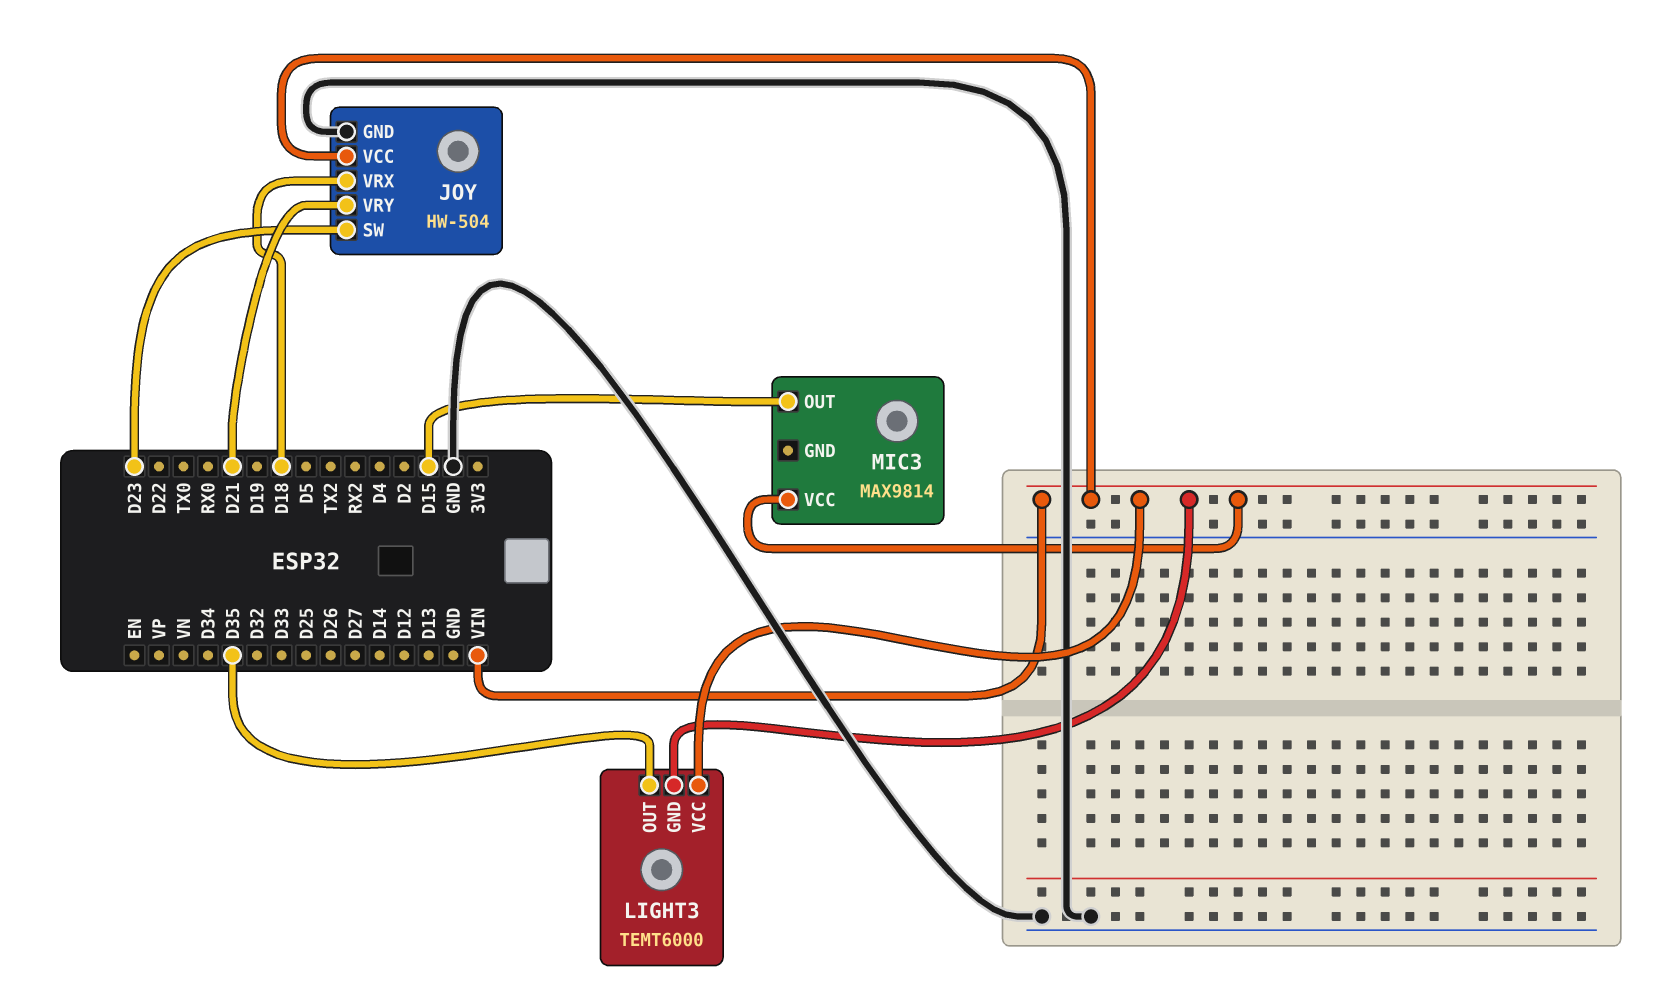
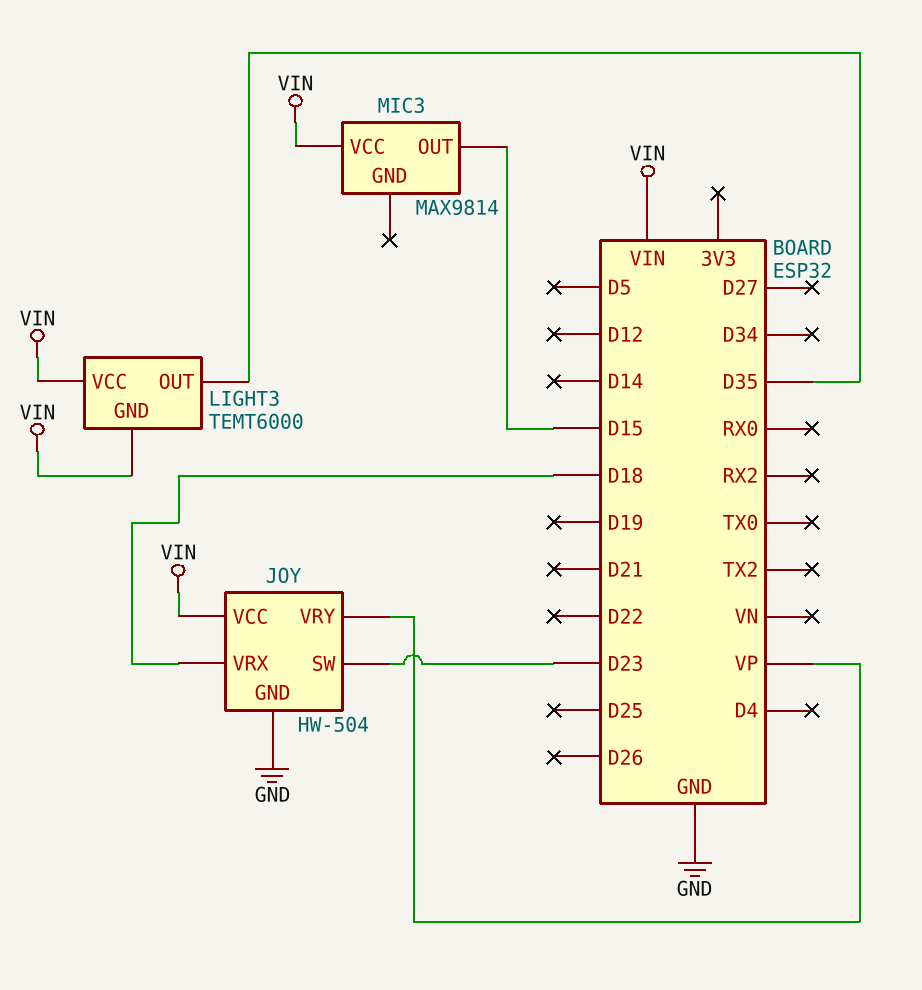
JOY pin VRY: D21 -> VP

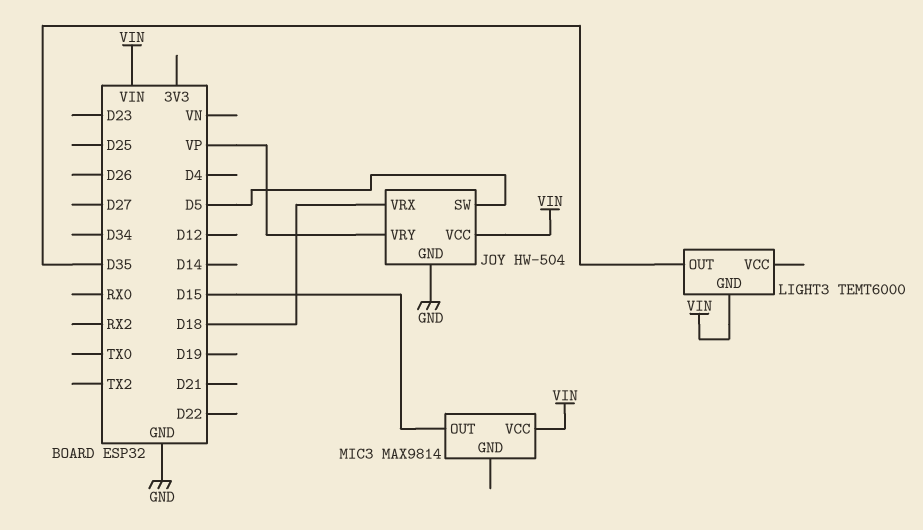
JOY pin SW: D23 -> D5
LIGHT3 pin VCC: VIN -> none

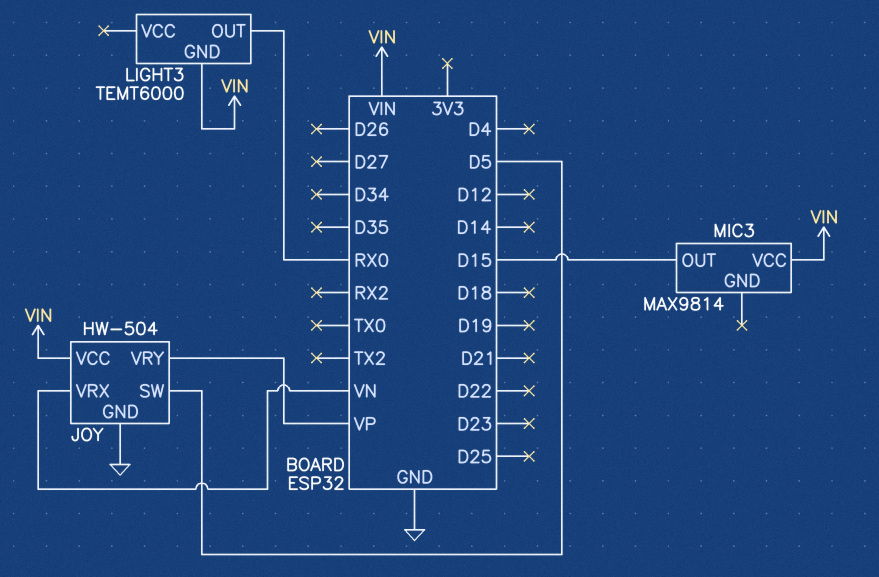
JOY pin VRX: D18 -> VN
LIGHT3 pin OUT: D35 -> RX0

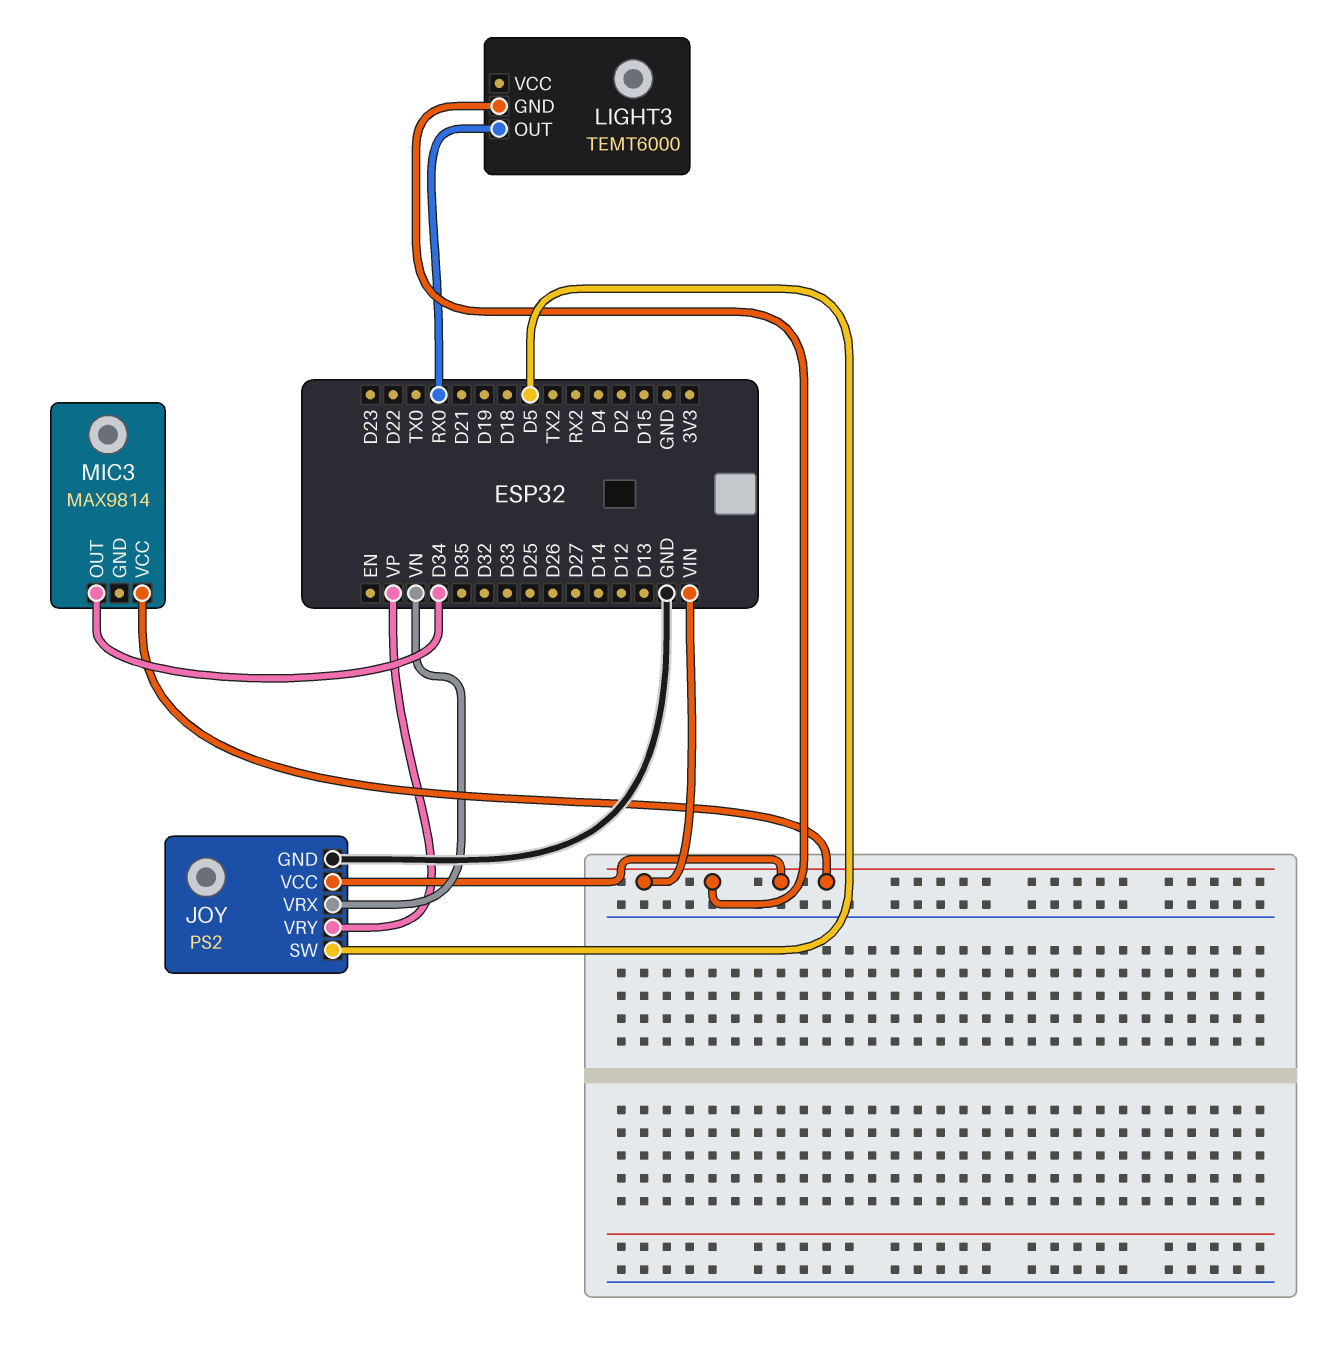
JOY: HW-504 -> PS2
MIC3 pin OUT: D15 -> D34

